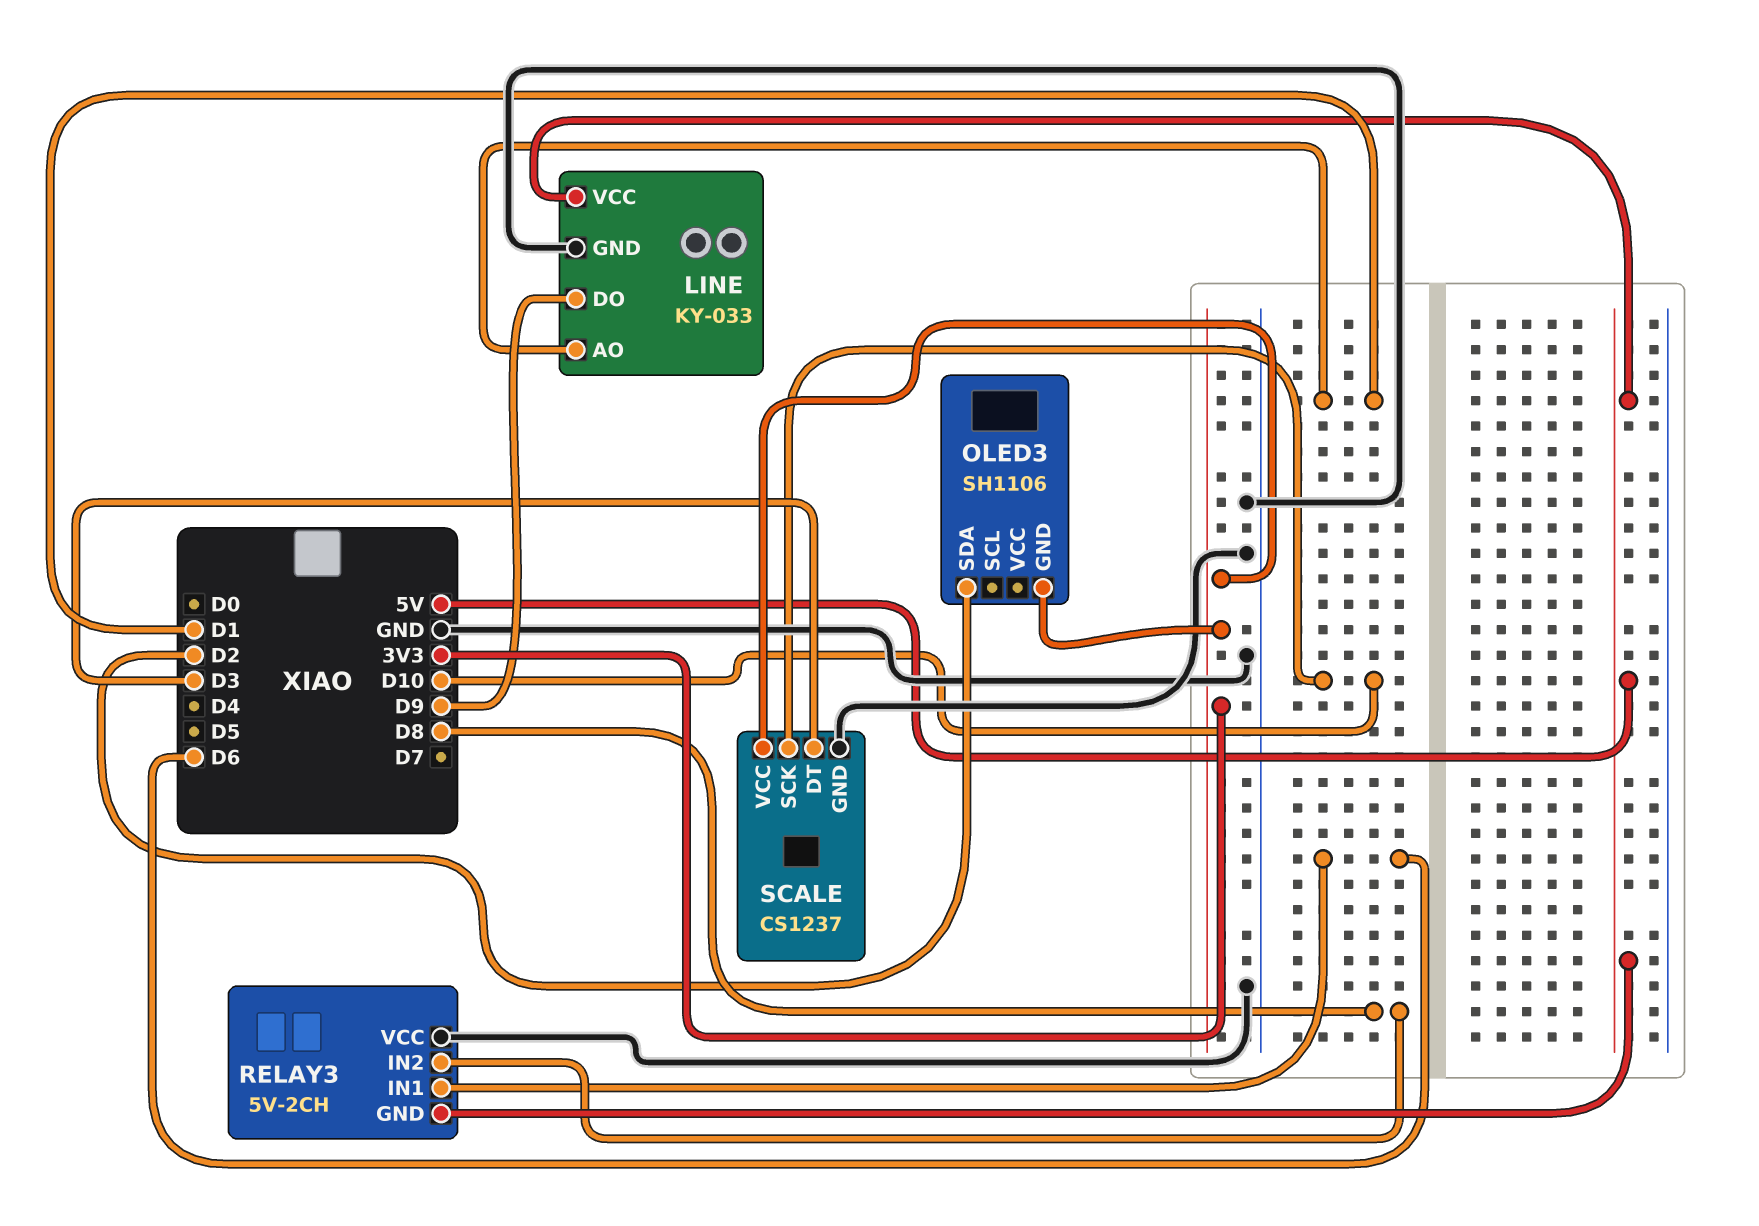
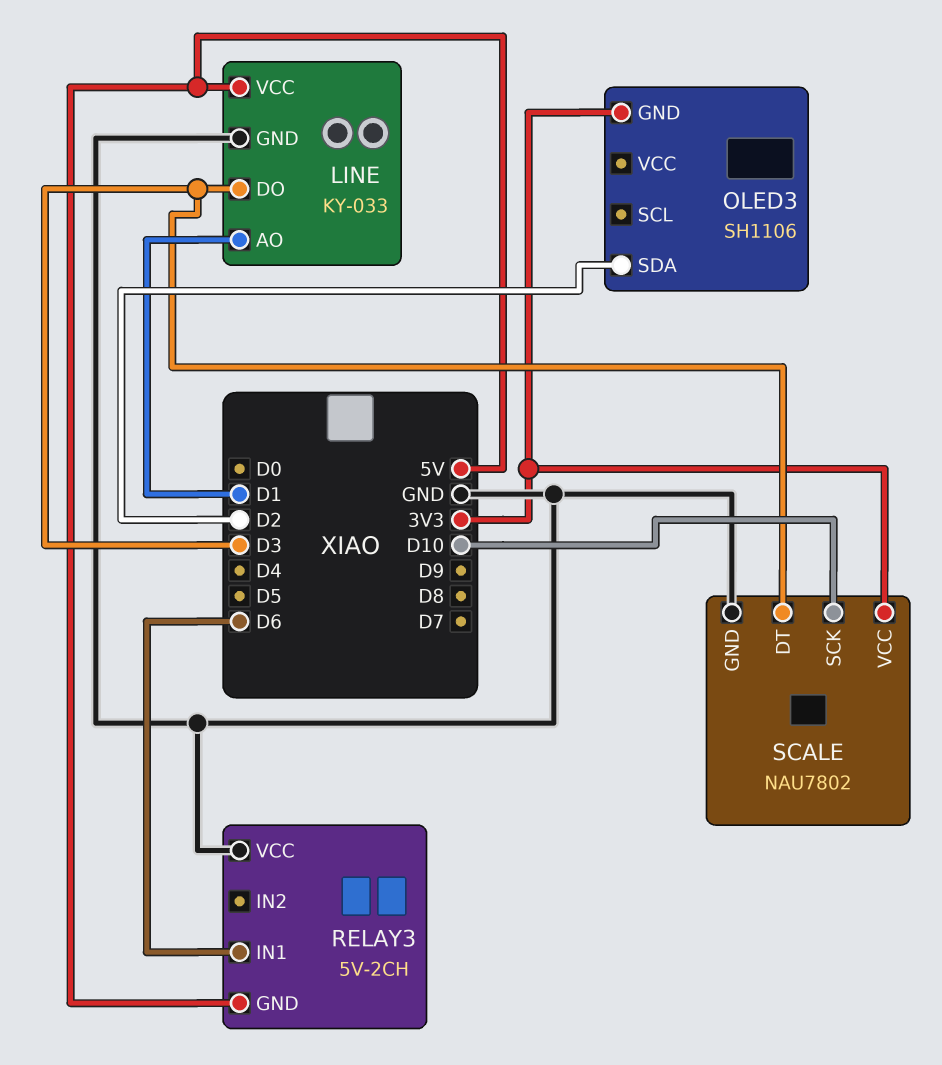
LINE pin DO: D9 -> D3
RELAY3 pin IN2: D8 -> none
SCALE: CS1237 -> NAU7802

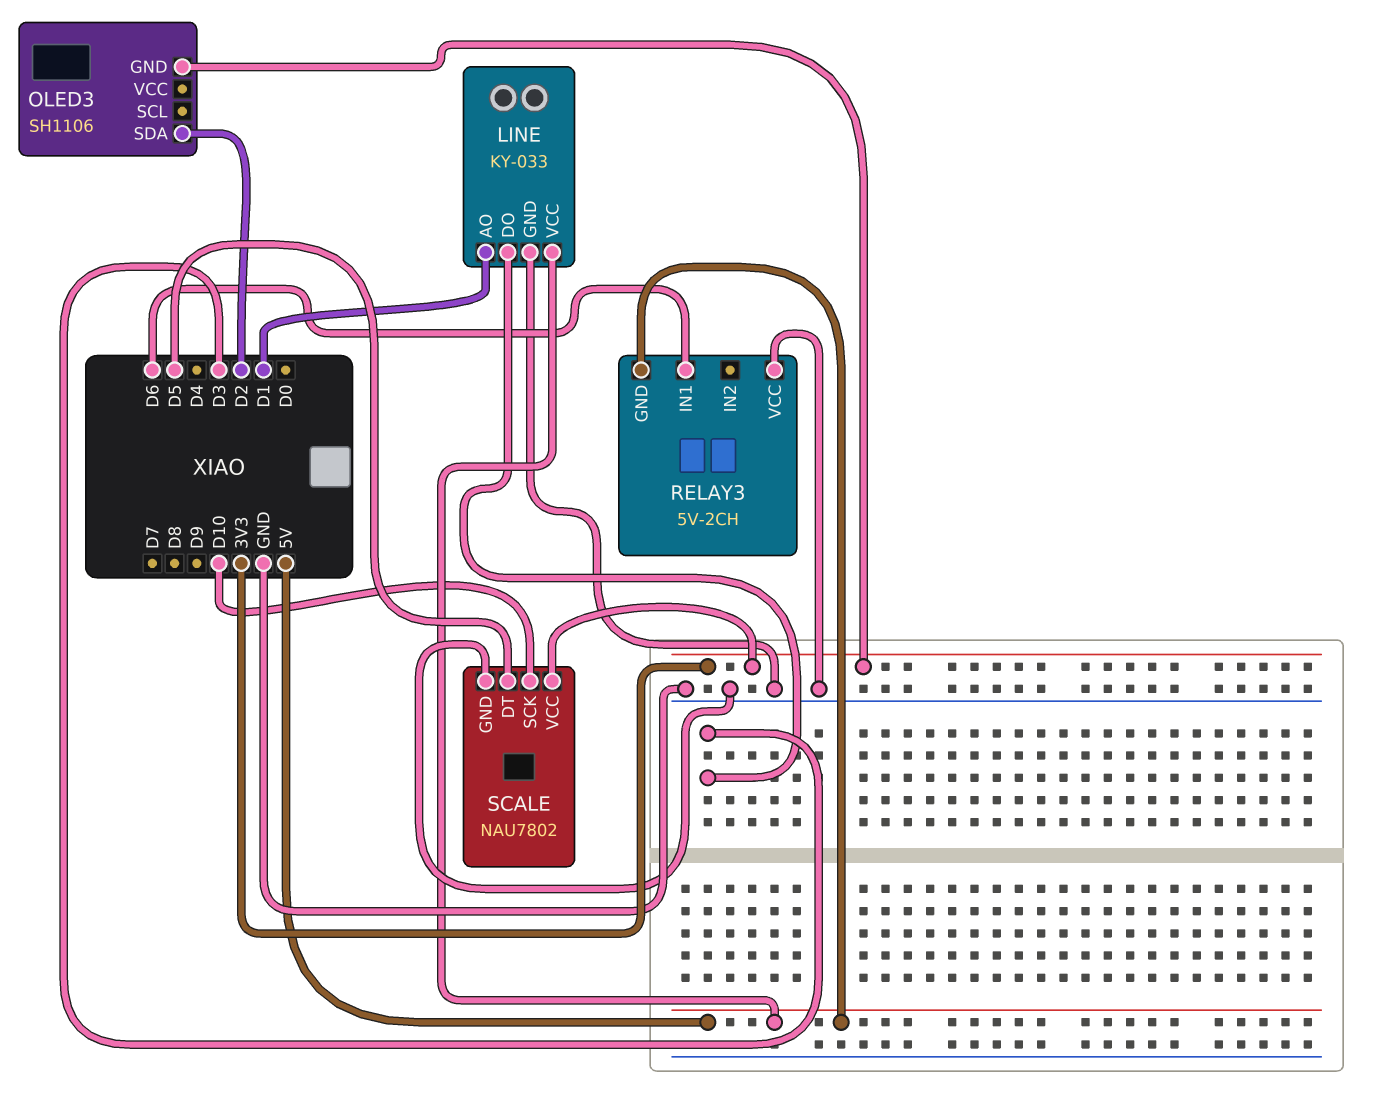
SCALE pin DT: D3 -> D5

